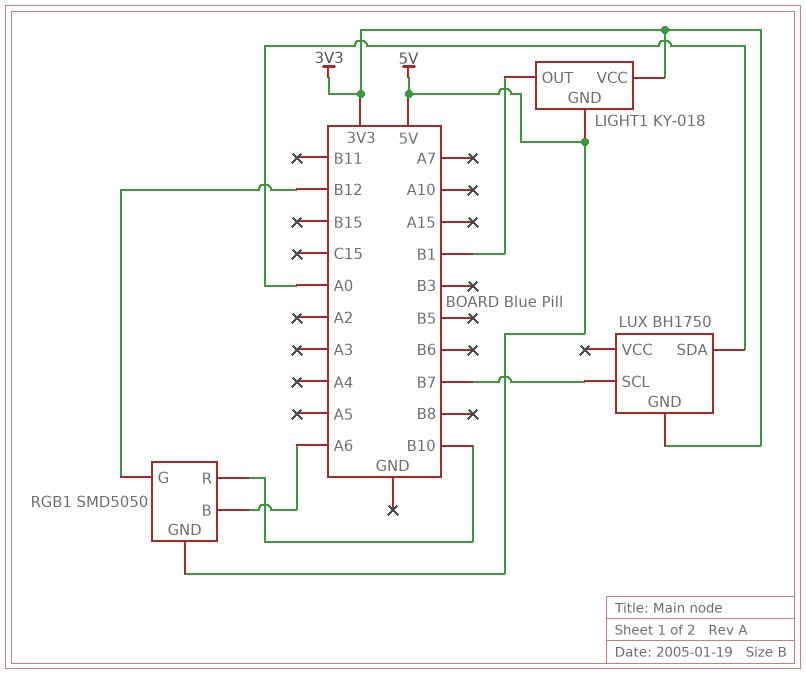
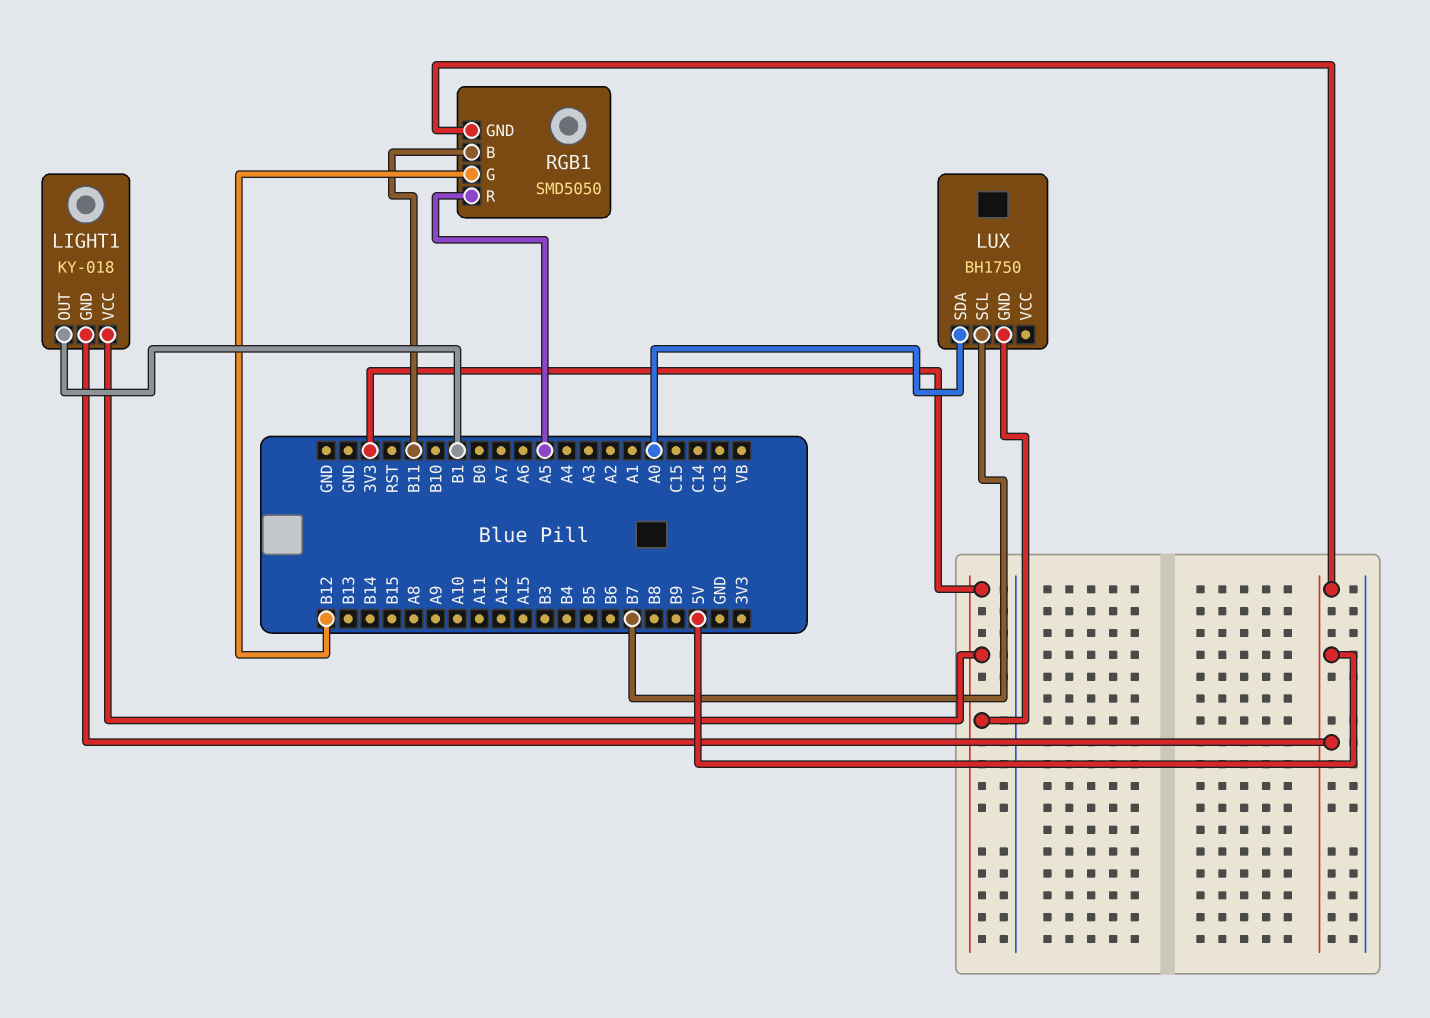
RGB1 pin B: A6 -> B11
RGB1 pin R: B10 -> A5

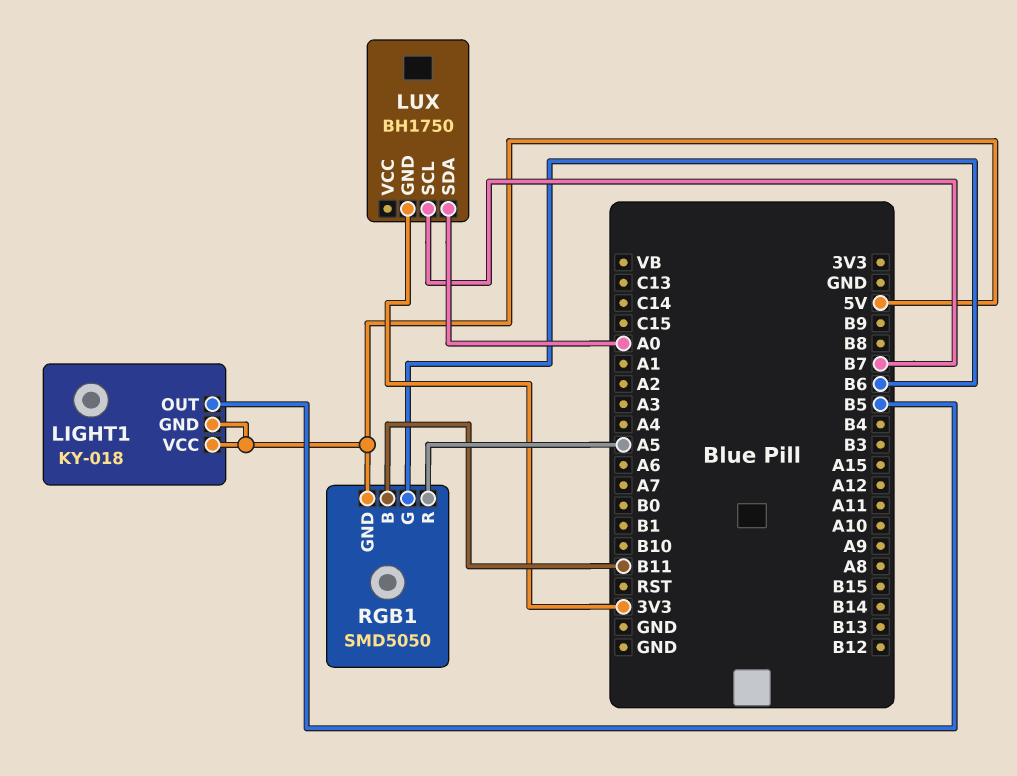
LIGHT1 pin OUT: B1 -> B5
LIGHT1 pin VCC: 3V3 -> 5V
RGB1 pin G: B12 -> B6

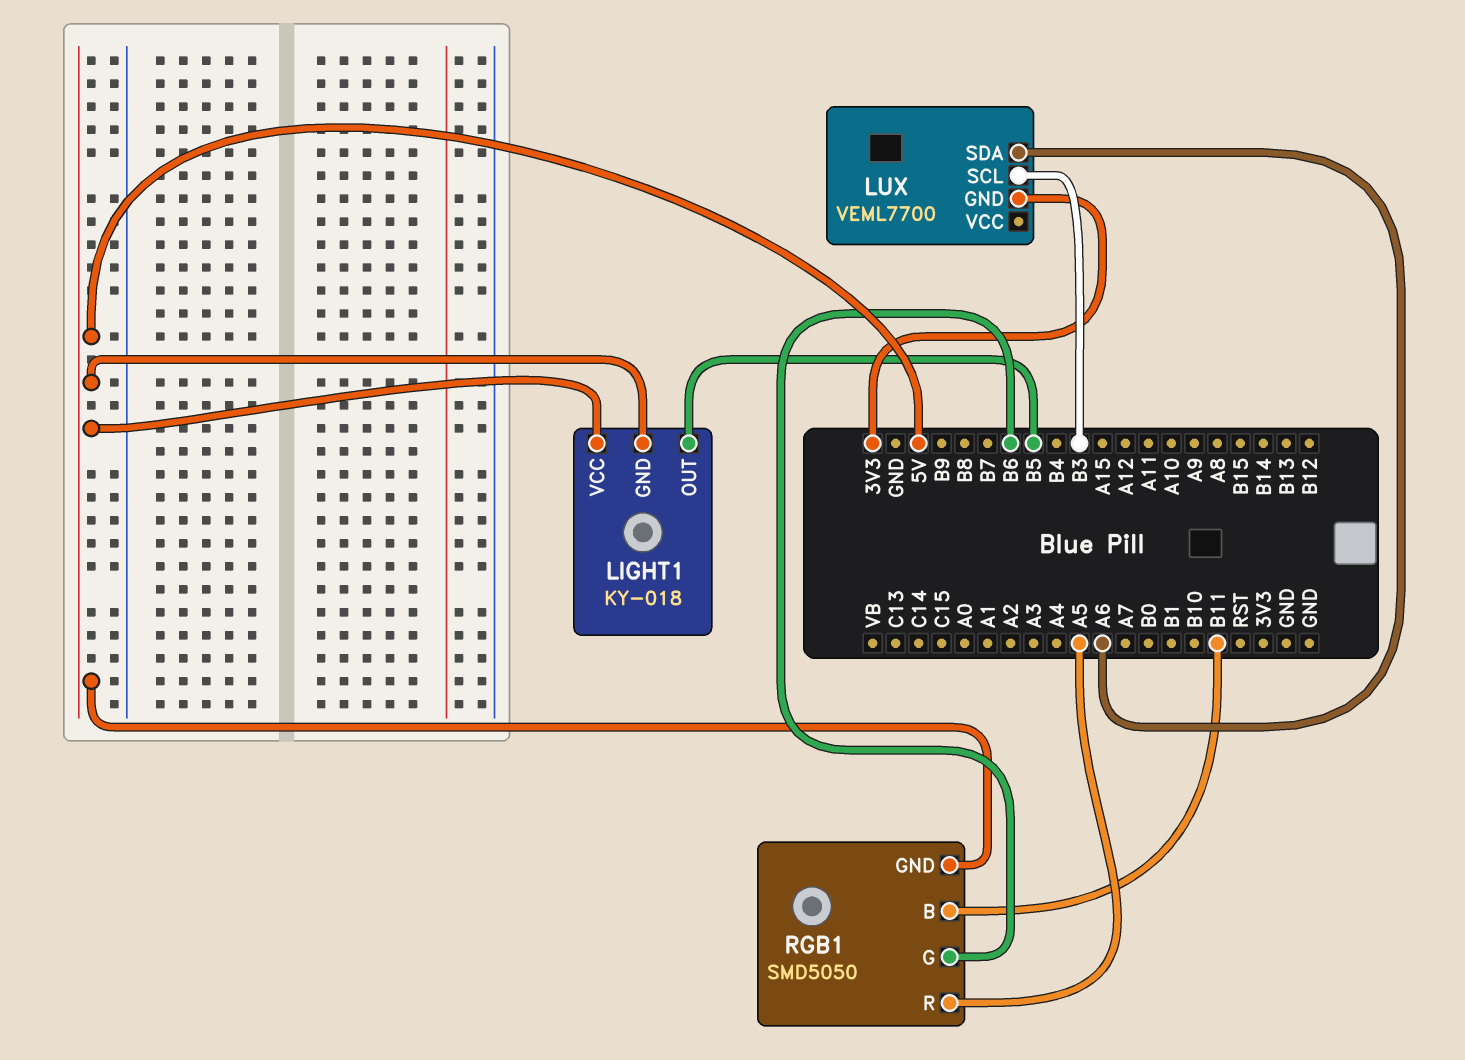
LUX: BH1750 -> VEML7700
LUX pin SCL: B7 -> B3
LUX pin SDA: A0 -> A6

